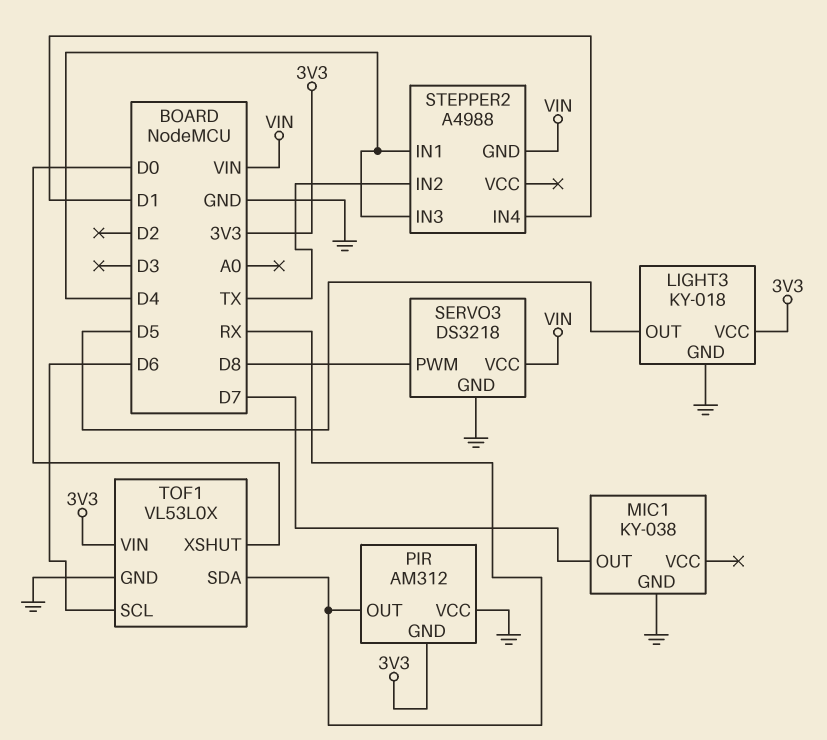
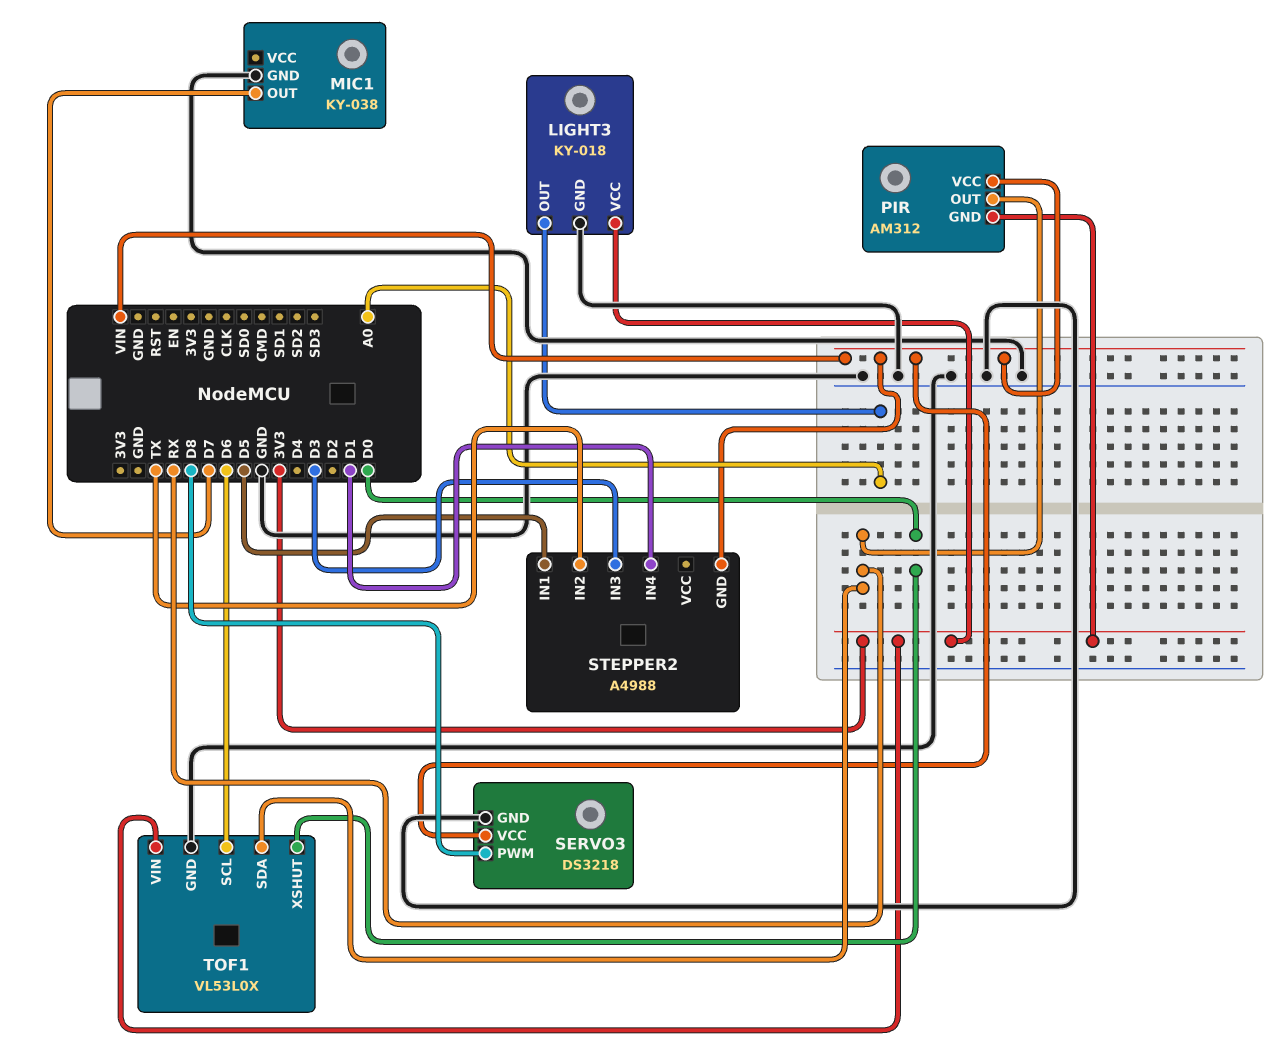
LIGHT3 pin OUT: D5 -> A0
PIR pin VCC: GND -> VIN
STEPPER2 pin IN1: D4 -> D5
STEPPER2 pin IN3: D4 -> D3

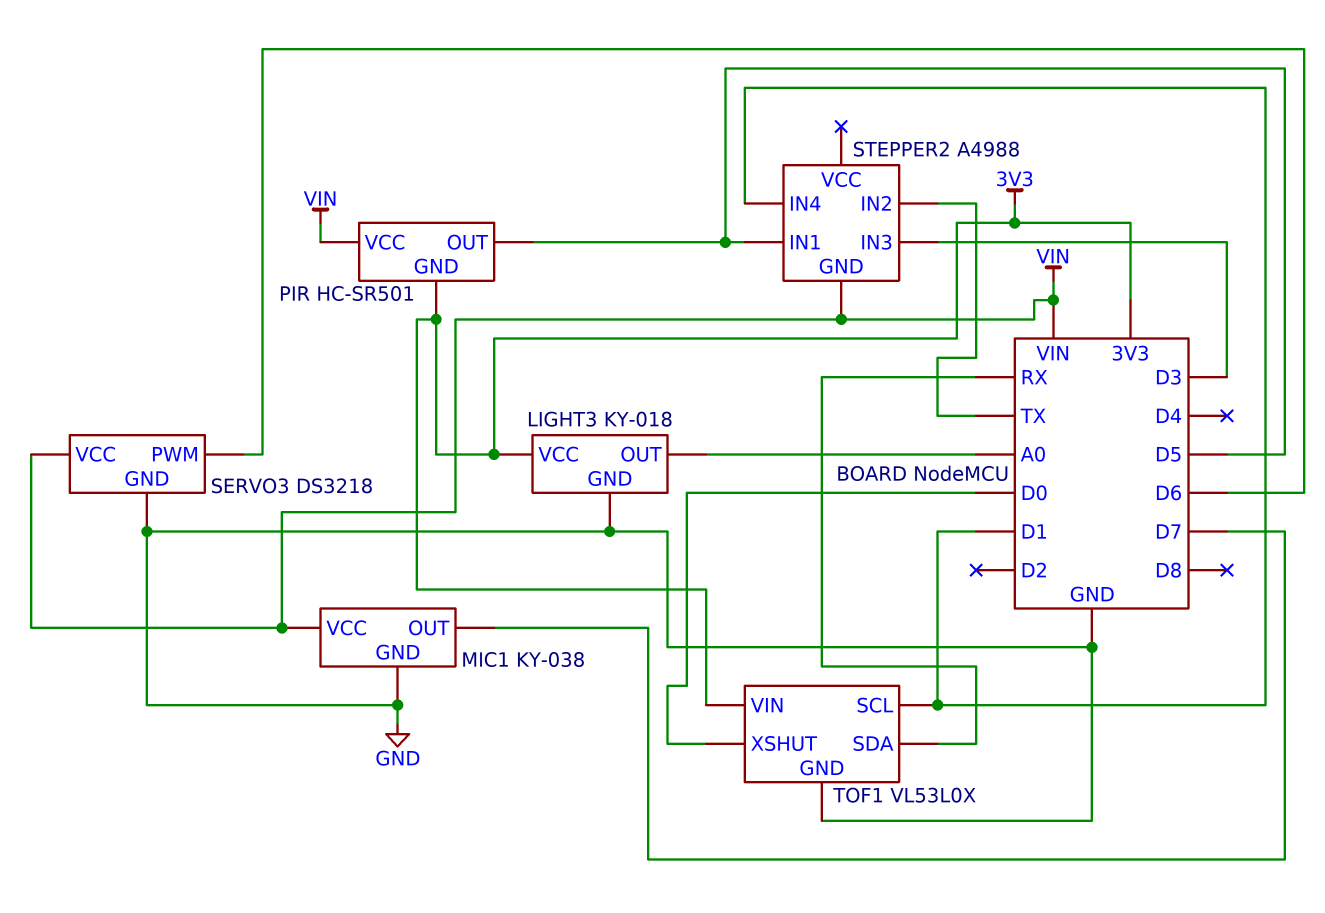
MIC1 pin VCC: none -> VIN
PIR: AM312 -> HC-SR501
PIR pin OUT: RX -> D5
SERVO3 pin PWM: D8 -> D6
TOF1 pin SCL: D6 -> D1

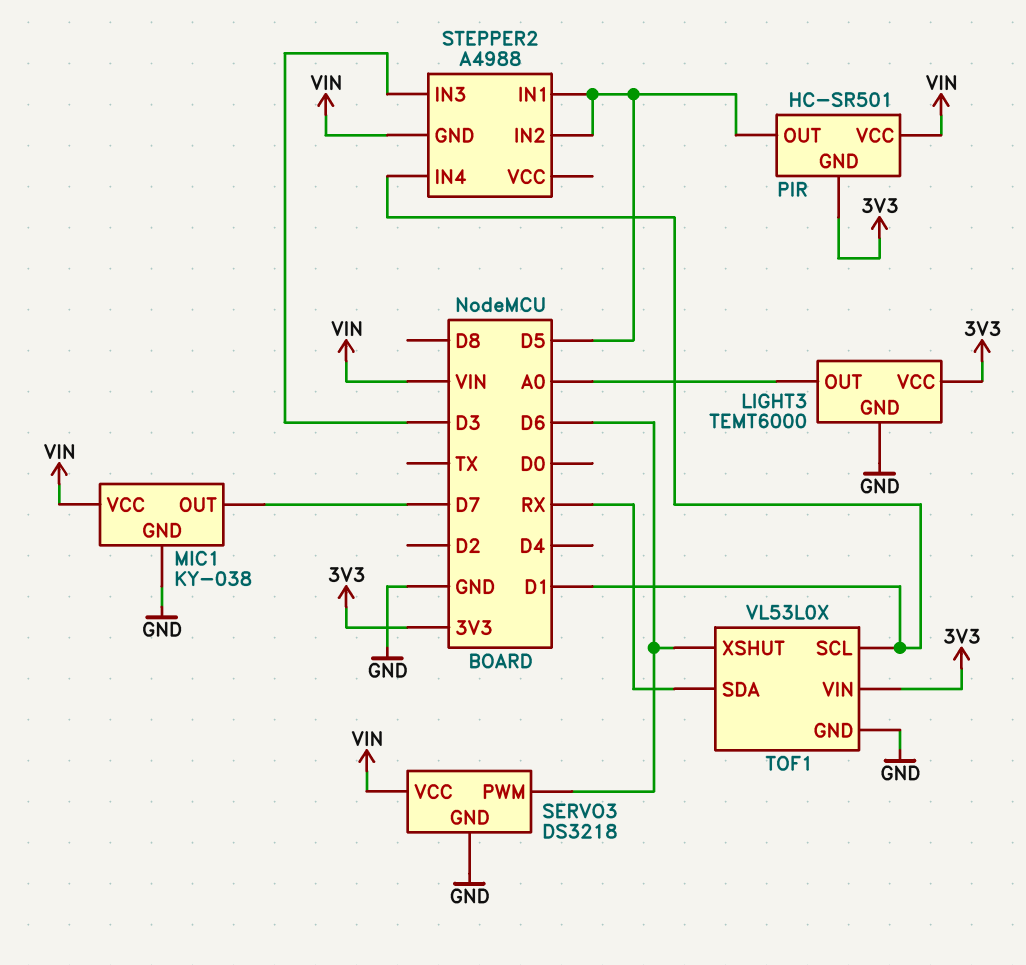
LIGHT3: KY-018 -> TEMT6000
STEPPER2 pin IN2: TX -> D5
TOF1 pin XSHUT: D0 -> D6

